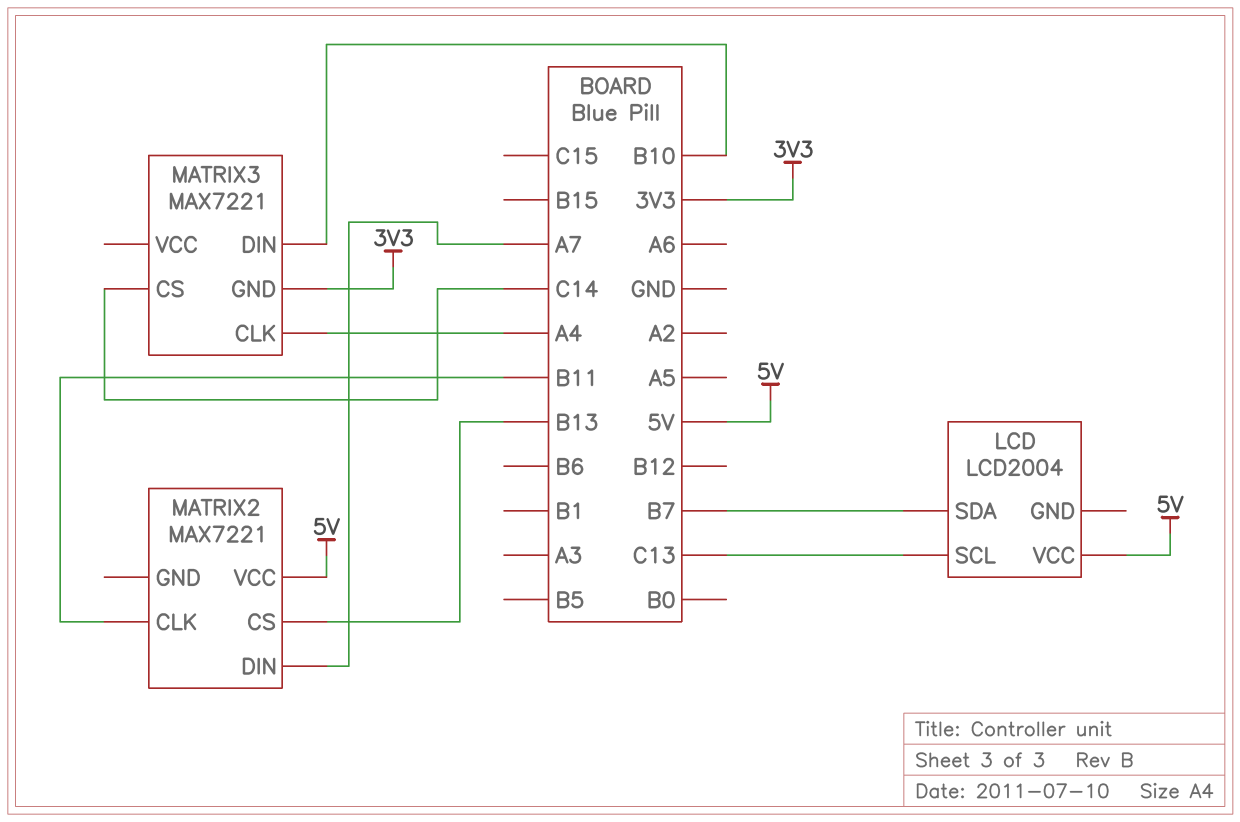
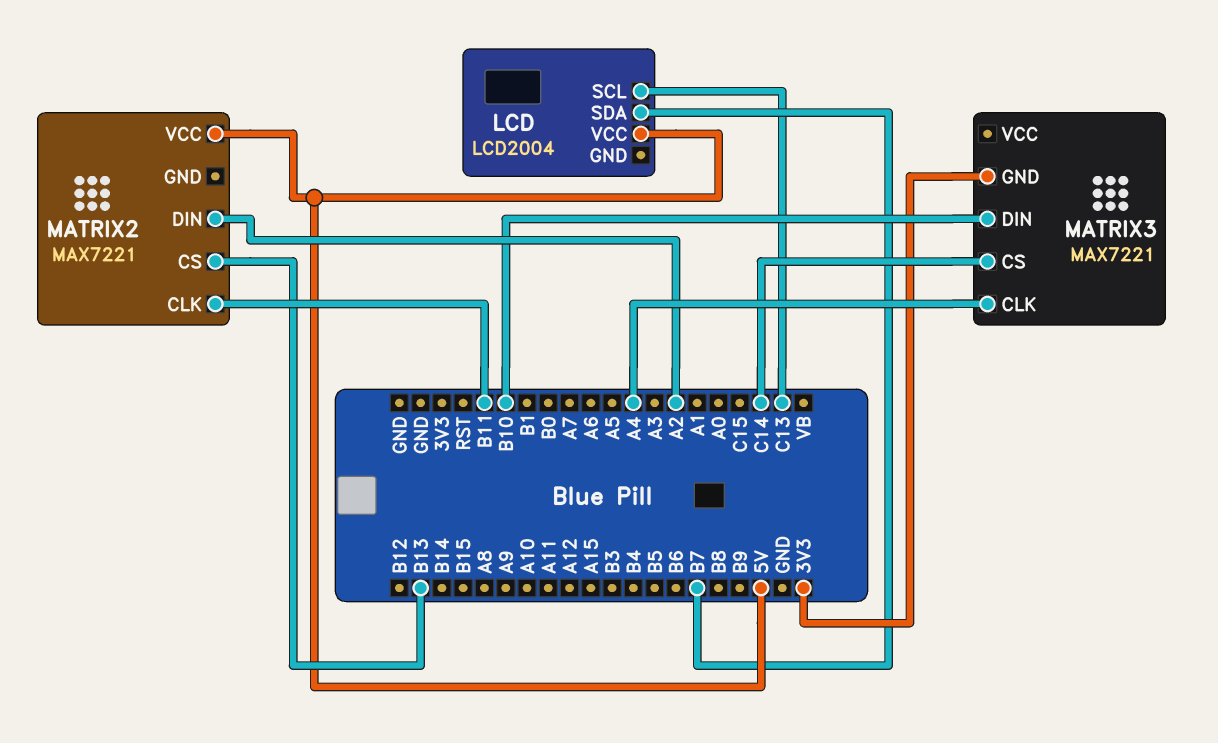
MATRIX2 pin DIN: A7 -> A2

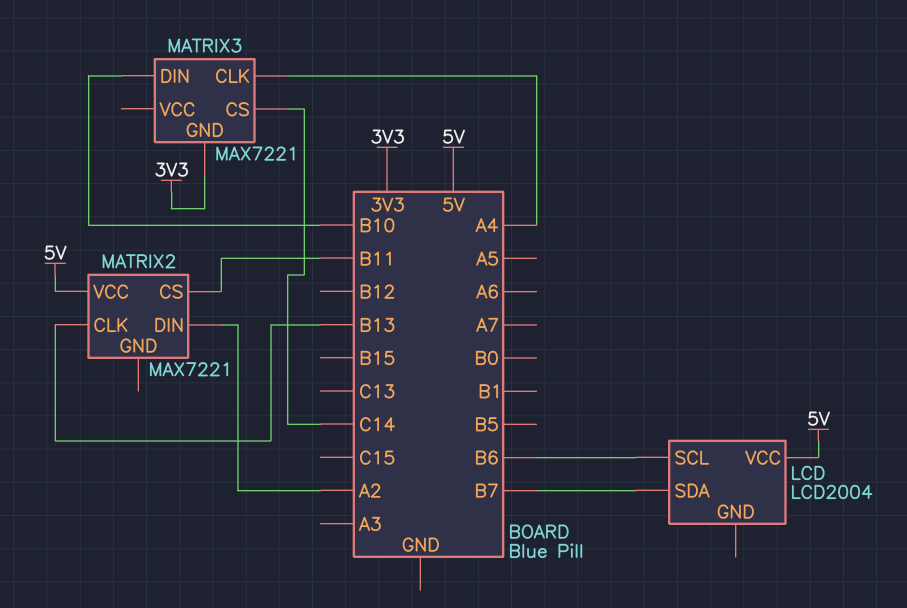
LCD pin SCL: C13 -> B6
MATRIX2 pin CLK: B11 -> B13
MATRIX2 pin CS: B13 -> B11

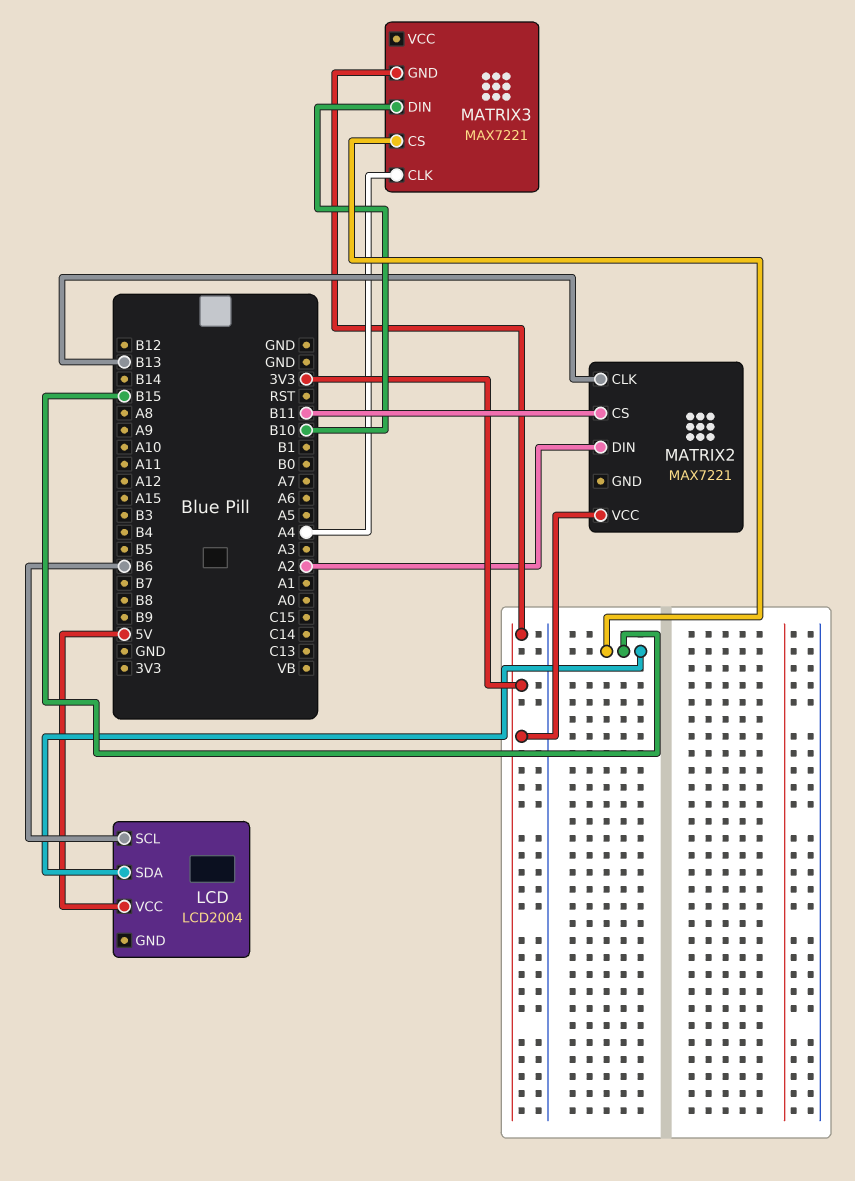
LCD pin SDA: B7 -> B15
MATRIX2 pin VCC: 5V -> 3V3
MATRIX3 pin CS: C14 -> B15

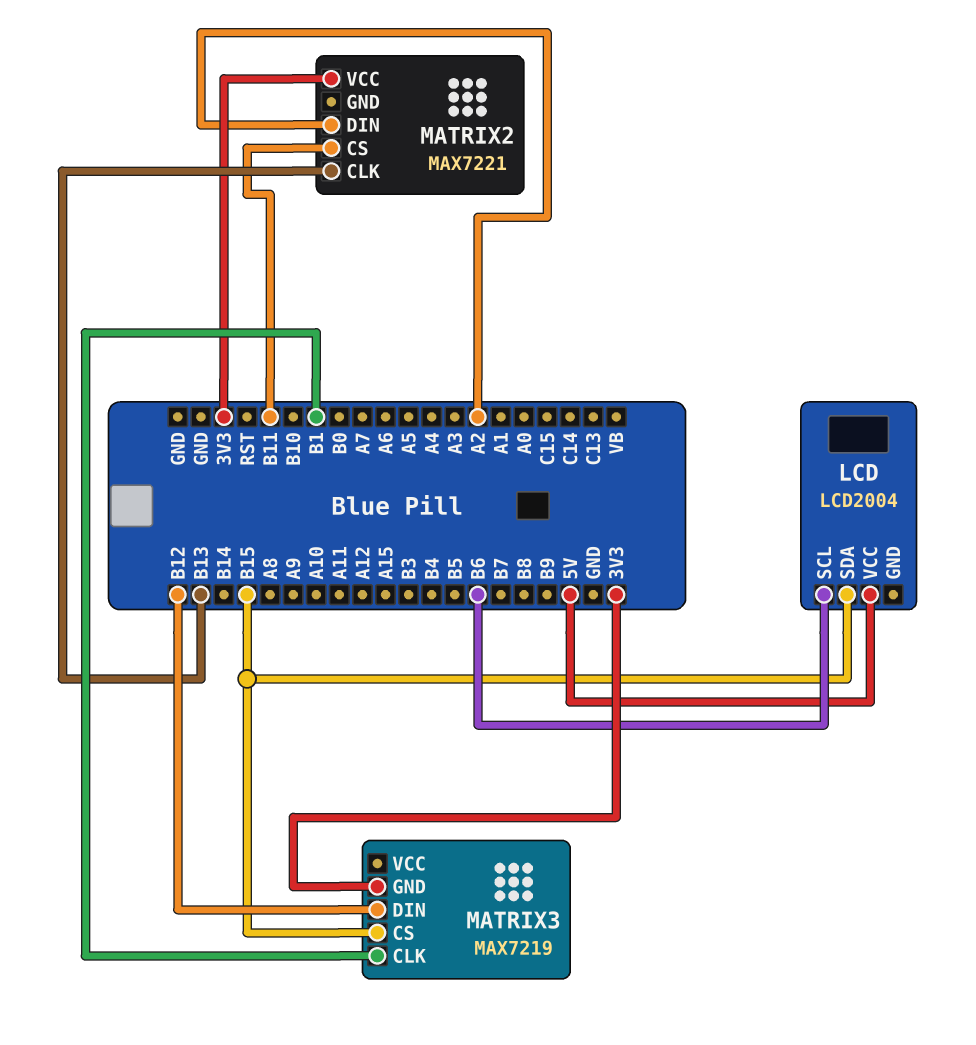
MATRIX3: MAX7221 -> MAX7219
MATRIX3 pin CLK: A4 -> B1
MATRIX3 pin DIN: B10 -> B12

